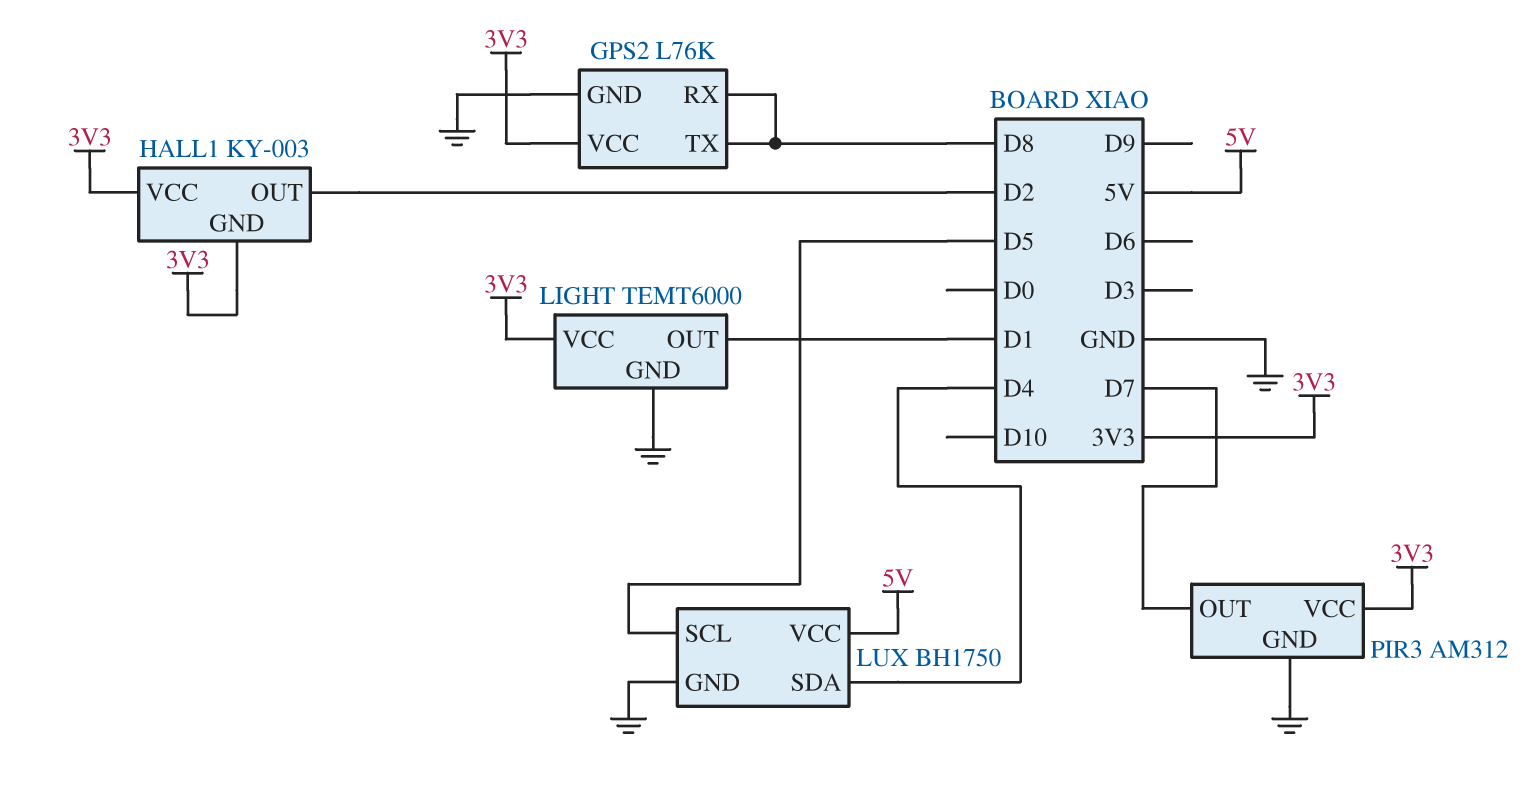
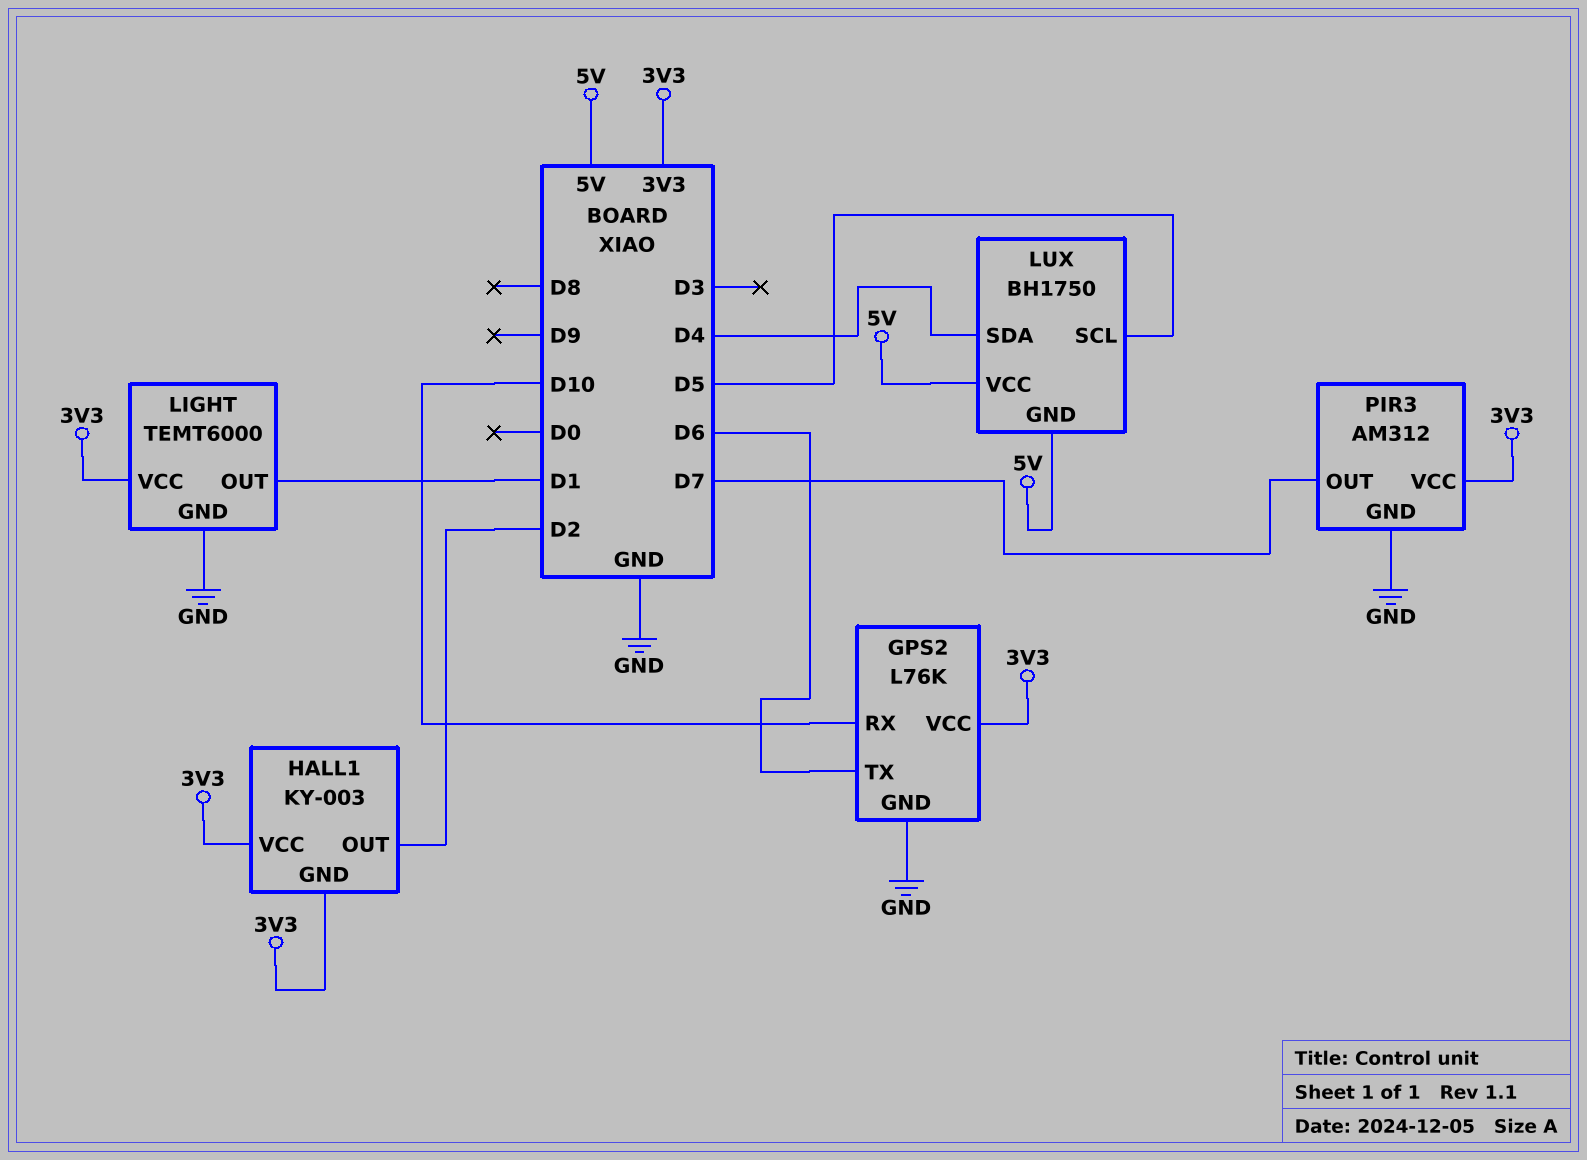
GPS2 pin RX: D8 -> D10
GPS2 pin TX: D8 -> D6
LUX pin GND: GND -> 5V

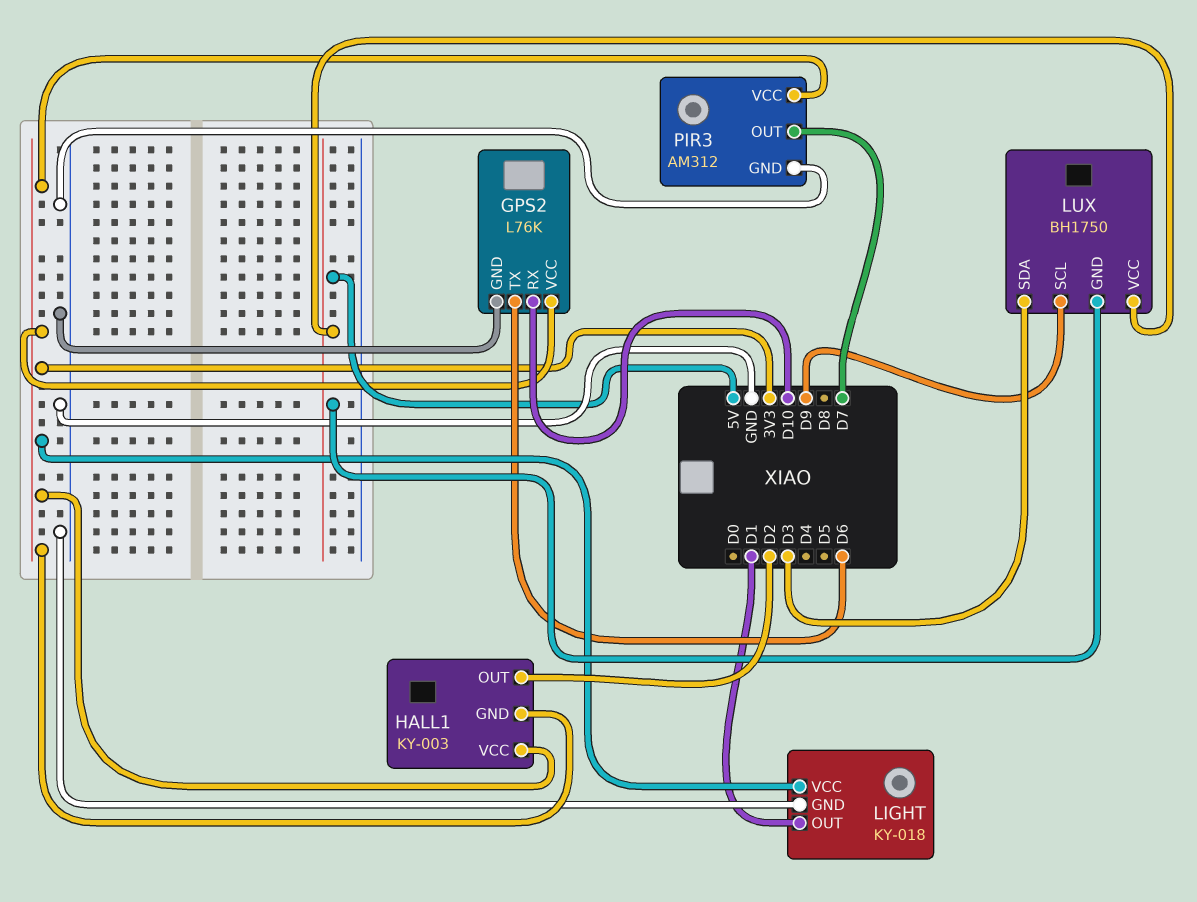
LIGHT: TEMT6000 -> KY-018
LUX pin SCL: D5 -> D9
LUX pin SDA: D4 -> D3

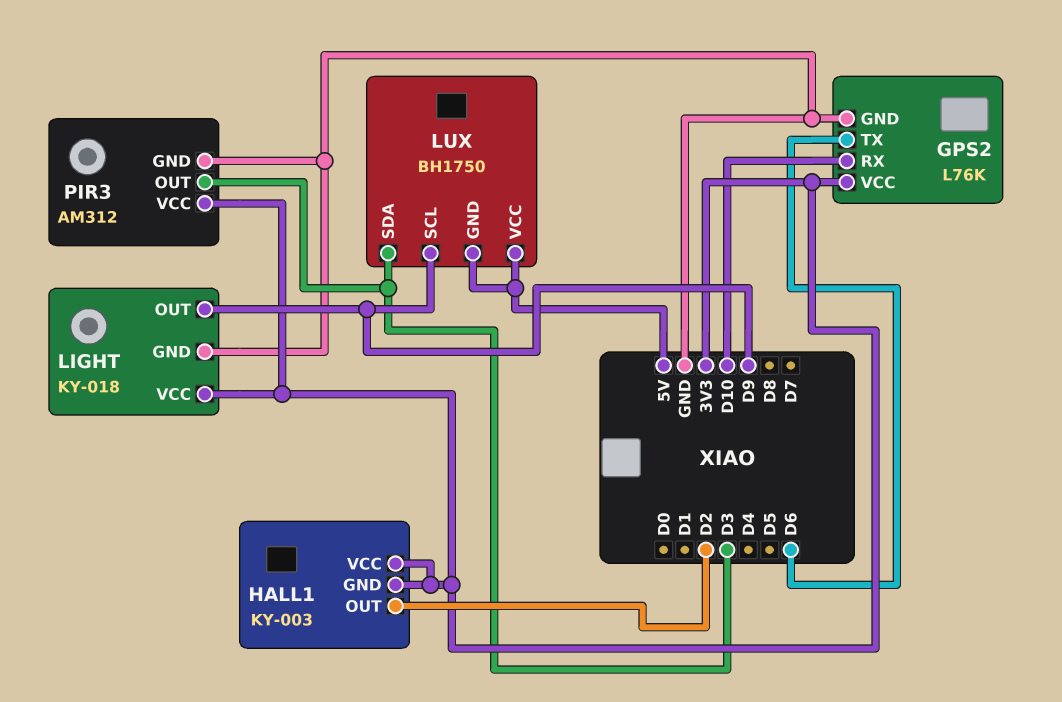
LIGHT pin OUT: D1 -> D9
PIR3 pin OUT: D7 -> D3

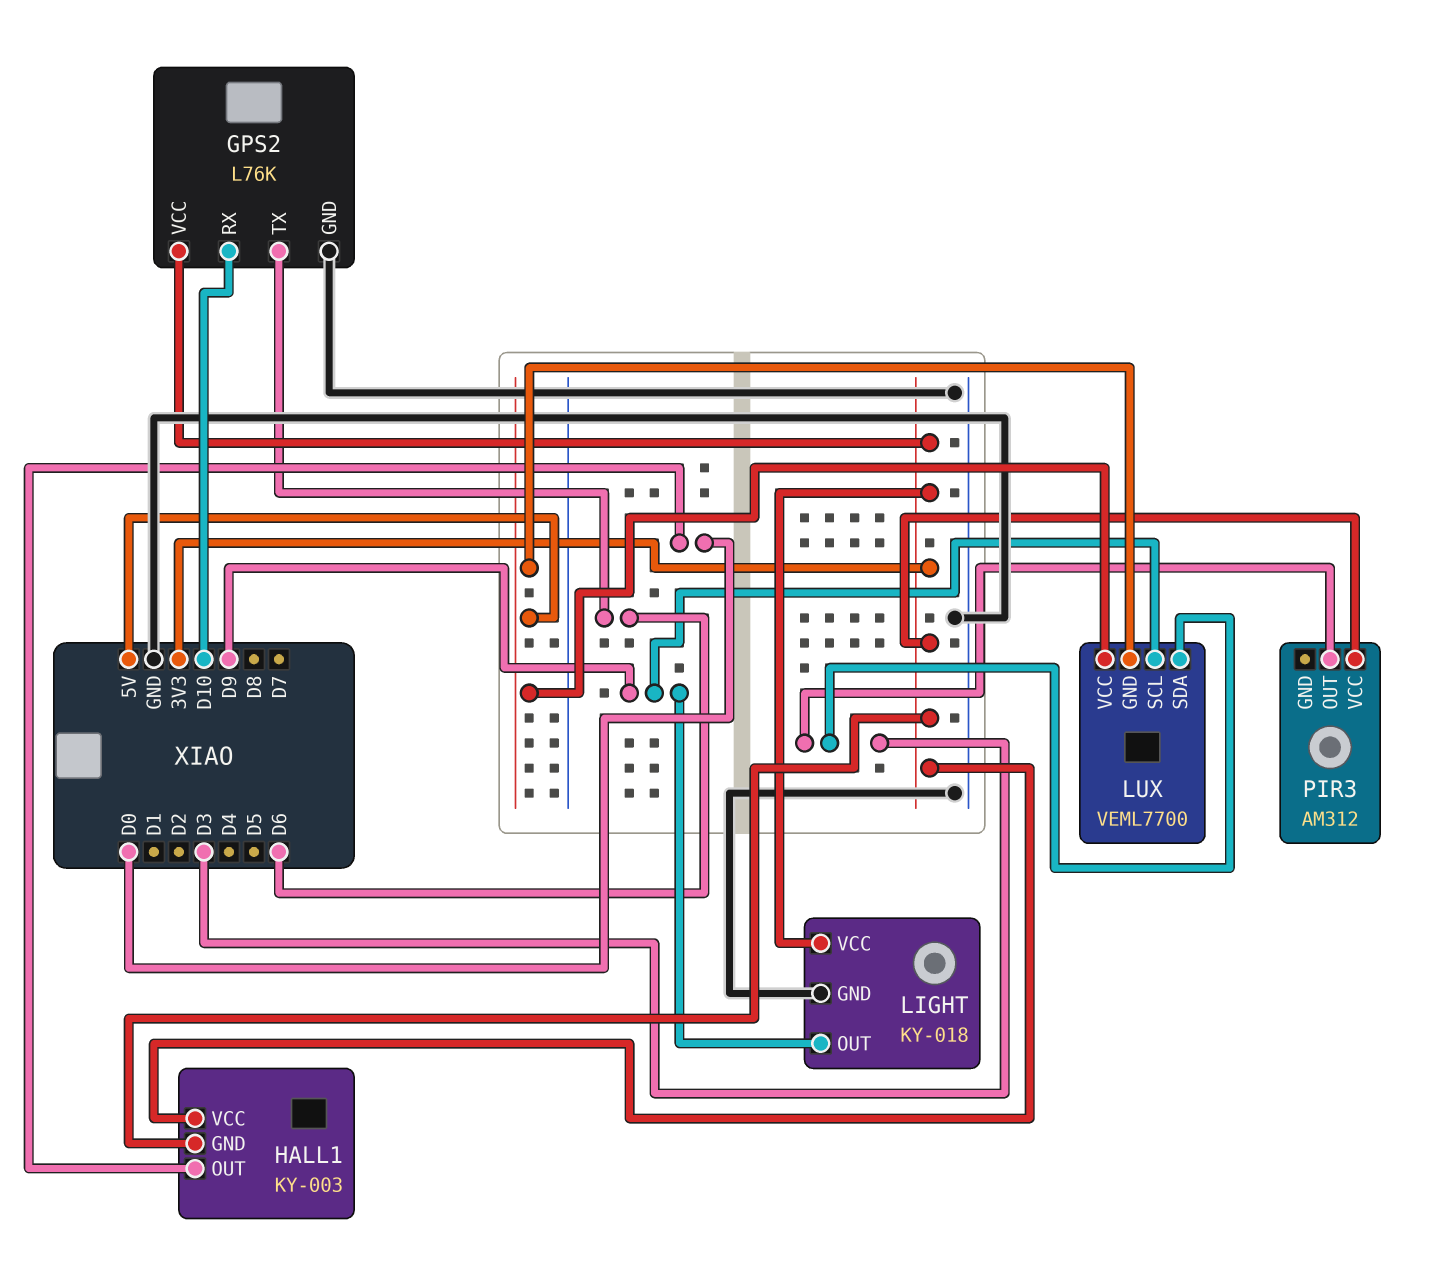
HALL1 pin OUT: D2 -> D0
LUX: BH1750 -> VEML7700
PIR3 pin GND: GND -> none

